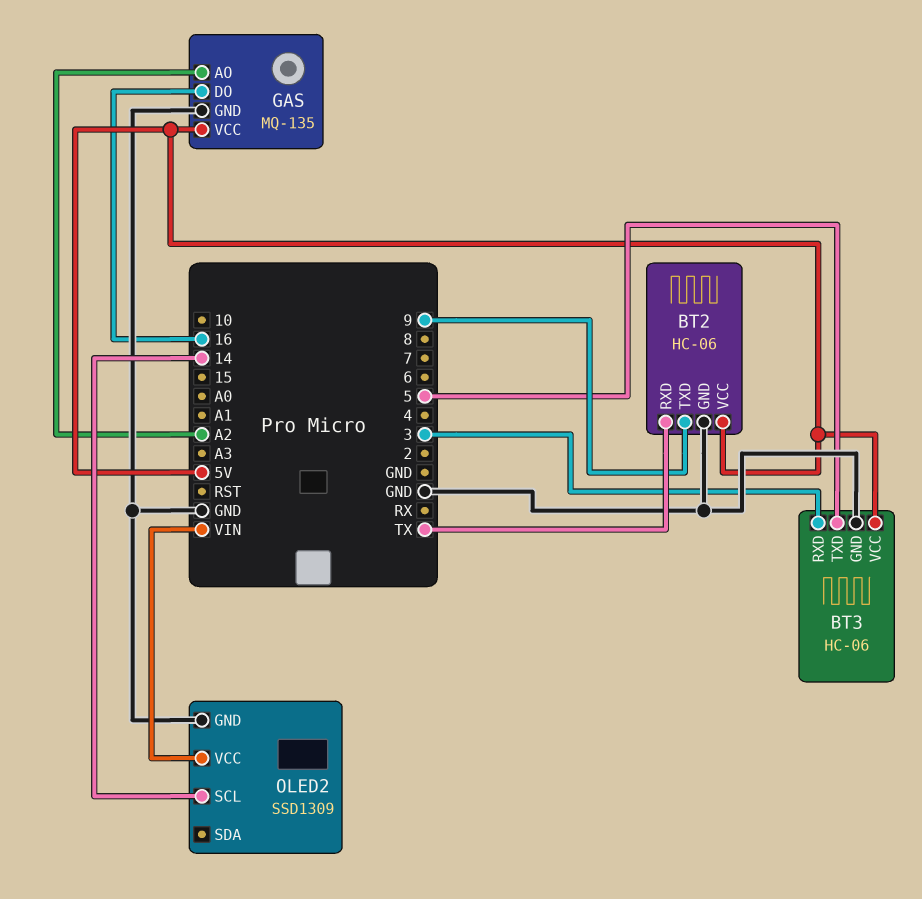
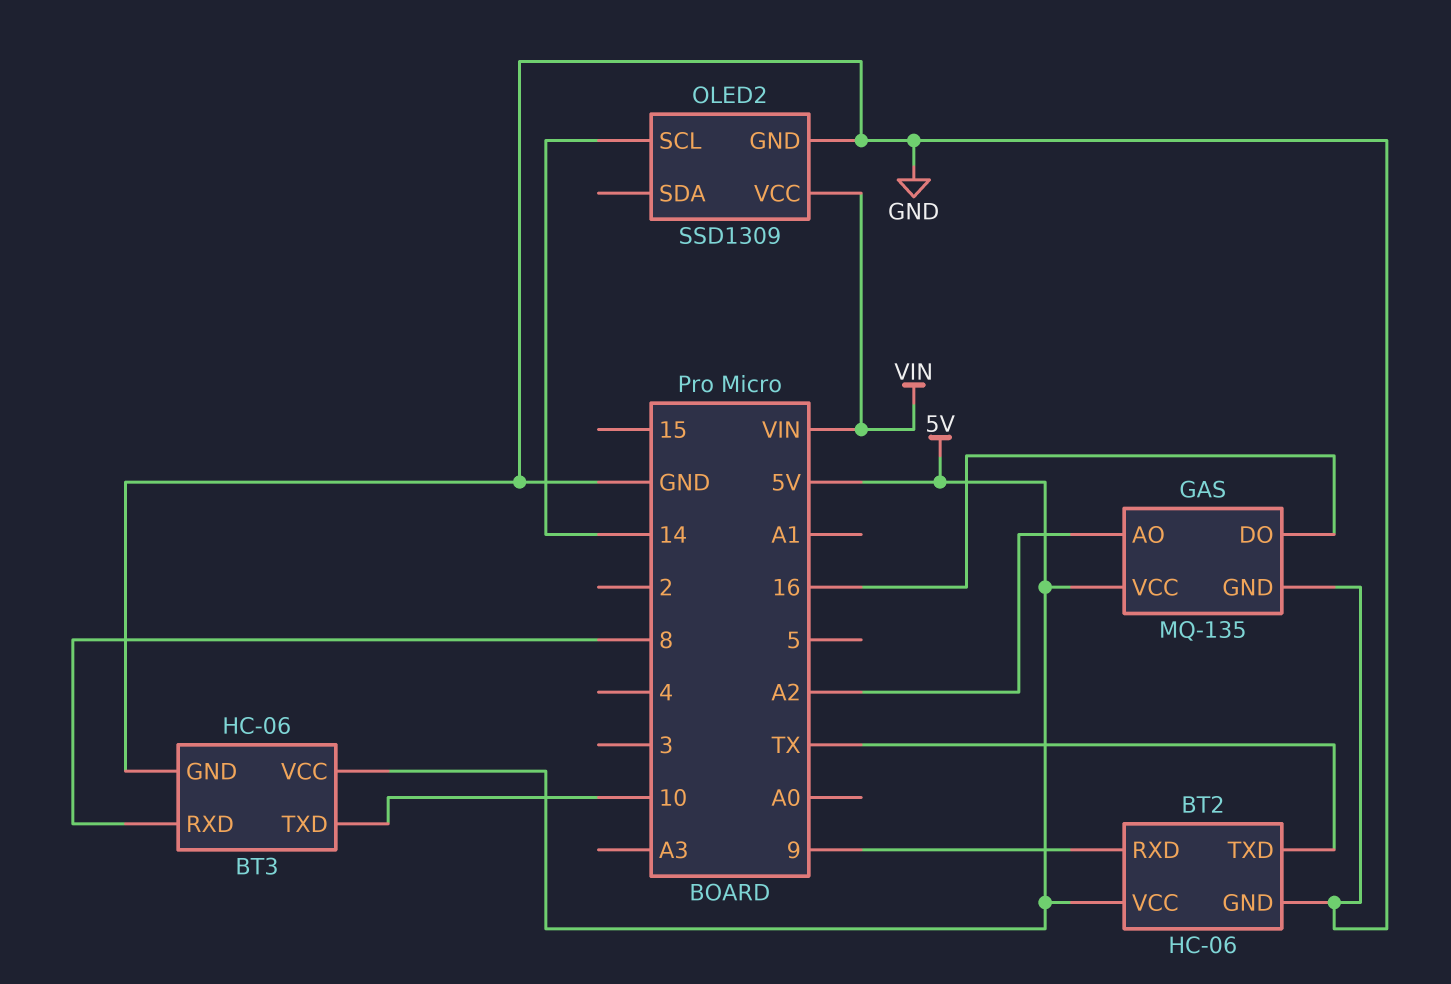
BT2 pin RXD: TX -> 9
BT2 pin TXD: 9 -> TX
BT3 pin RXD: 3 -> 8
BT3 pin TXD: 5 -> 10

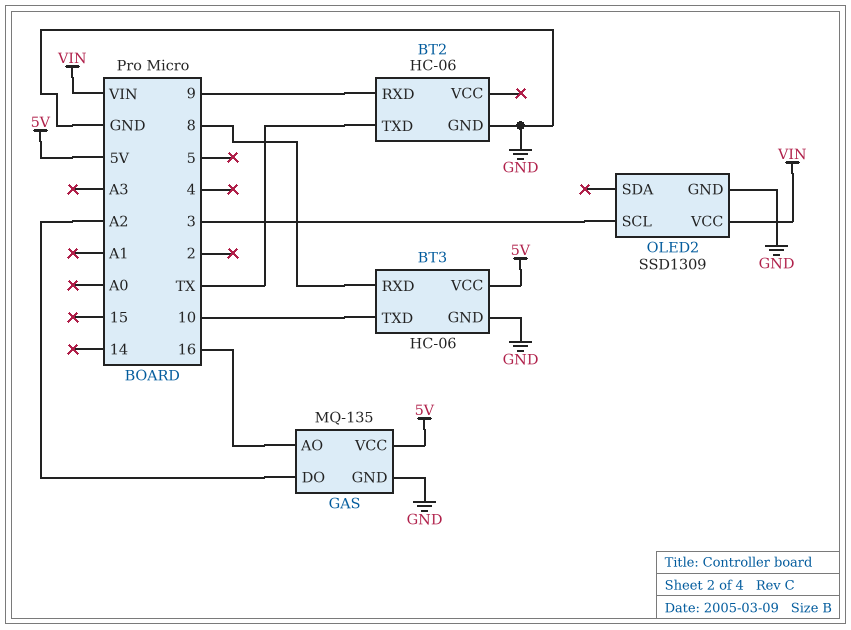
BT2 pin VCC: 5V -> none
GAS pin AO: A2 -> 16
GAS pin DO: 16 -> A2
OLED2 pin SCL: 14 -> 3

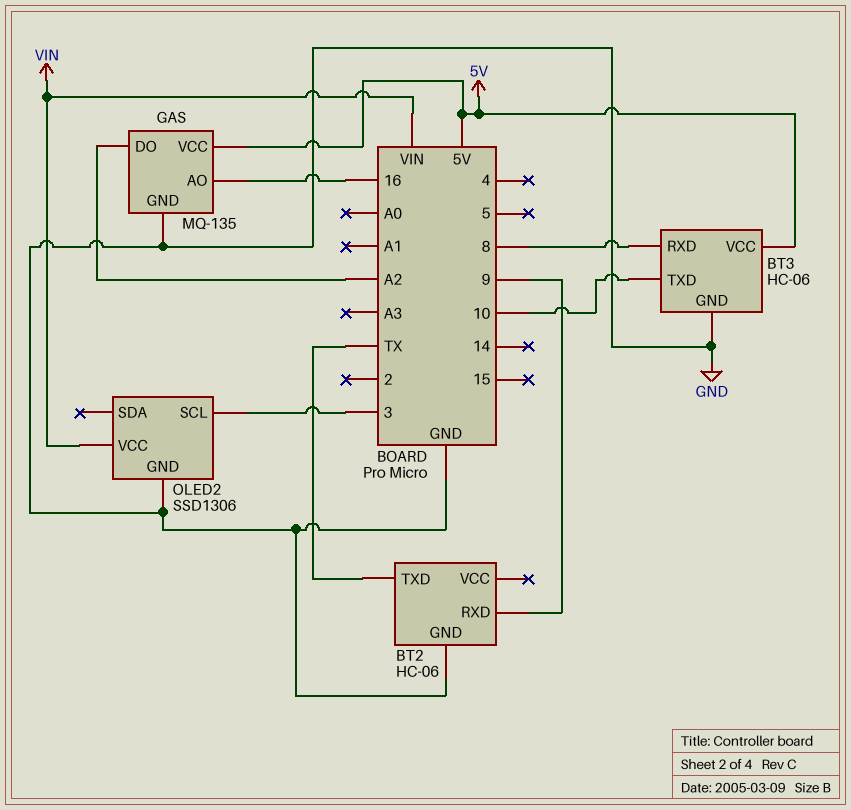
OLED2: SSD1309 -> SSD1306

